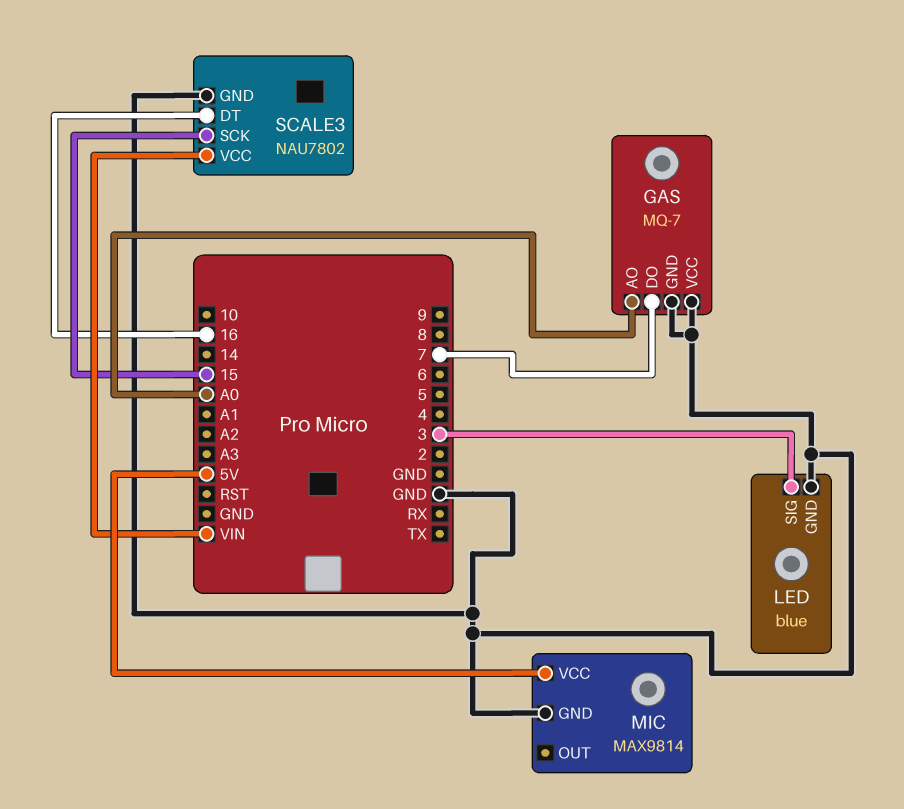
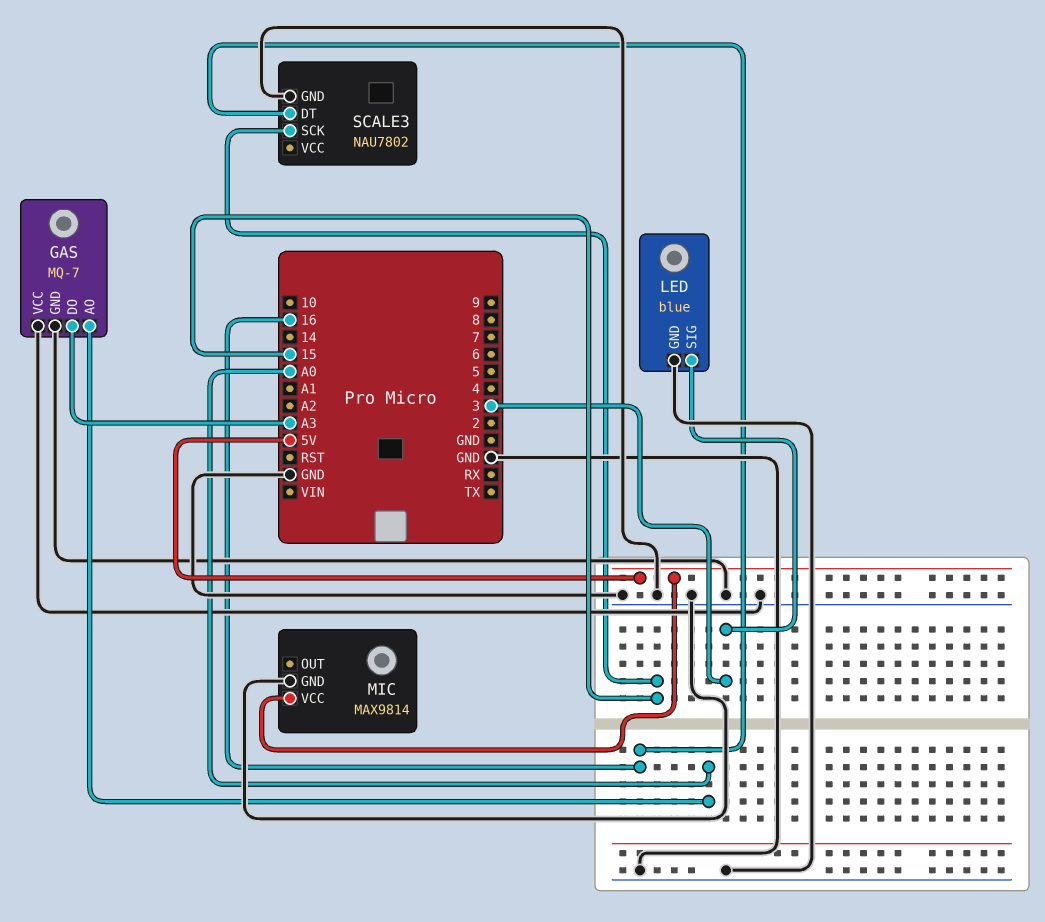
GAS pin DO: 7 -> A3
SCALE3 pin VCC: VIN -> none

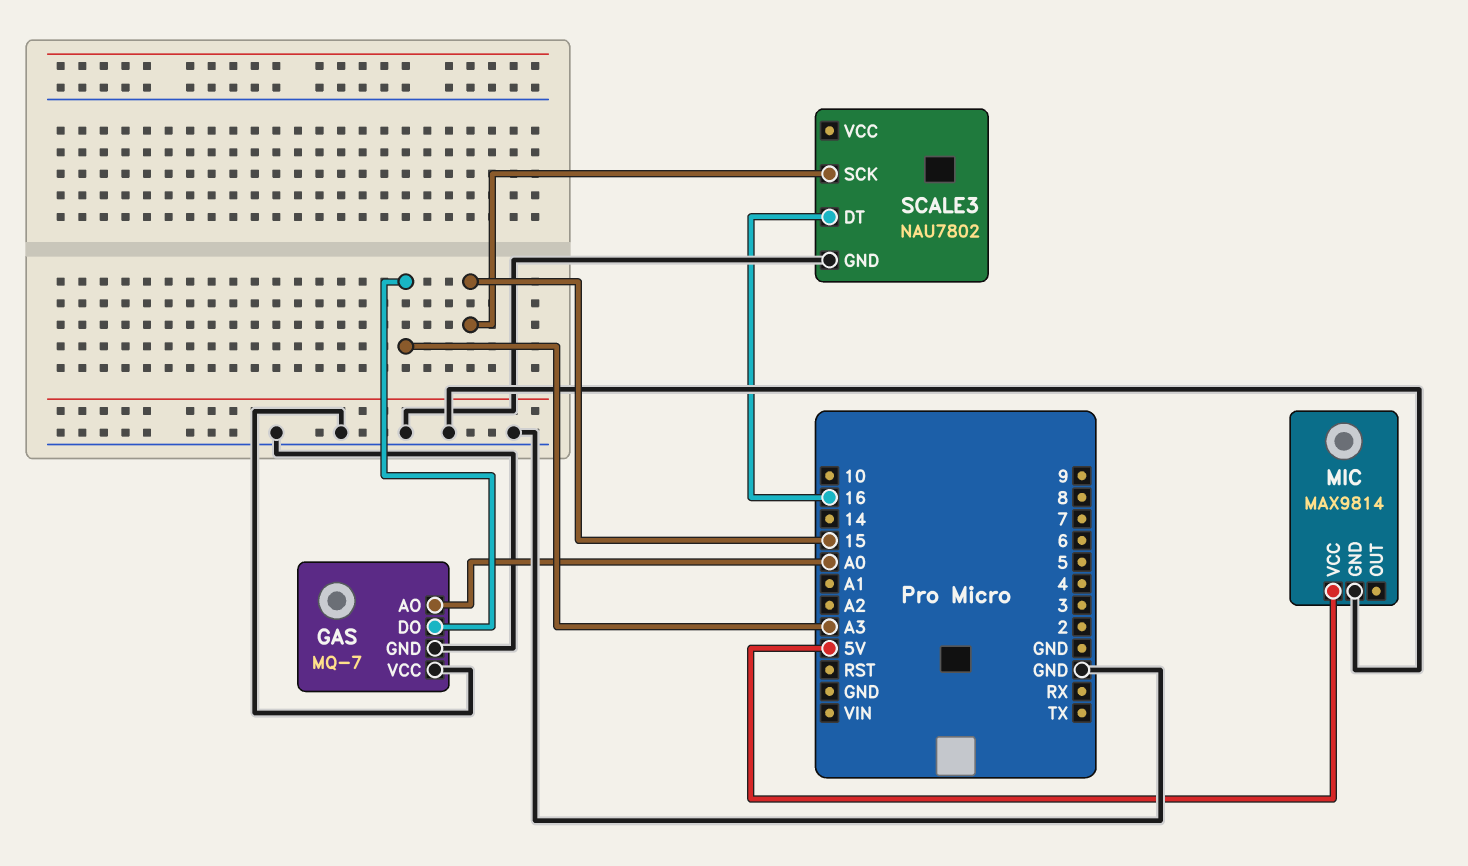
LED: blue -> none
LED pin GND: GND -> none
LED pin SIG: 3 -> none

